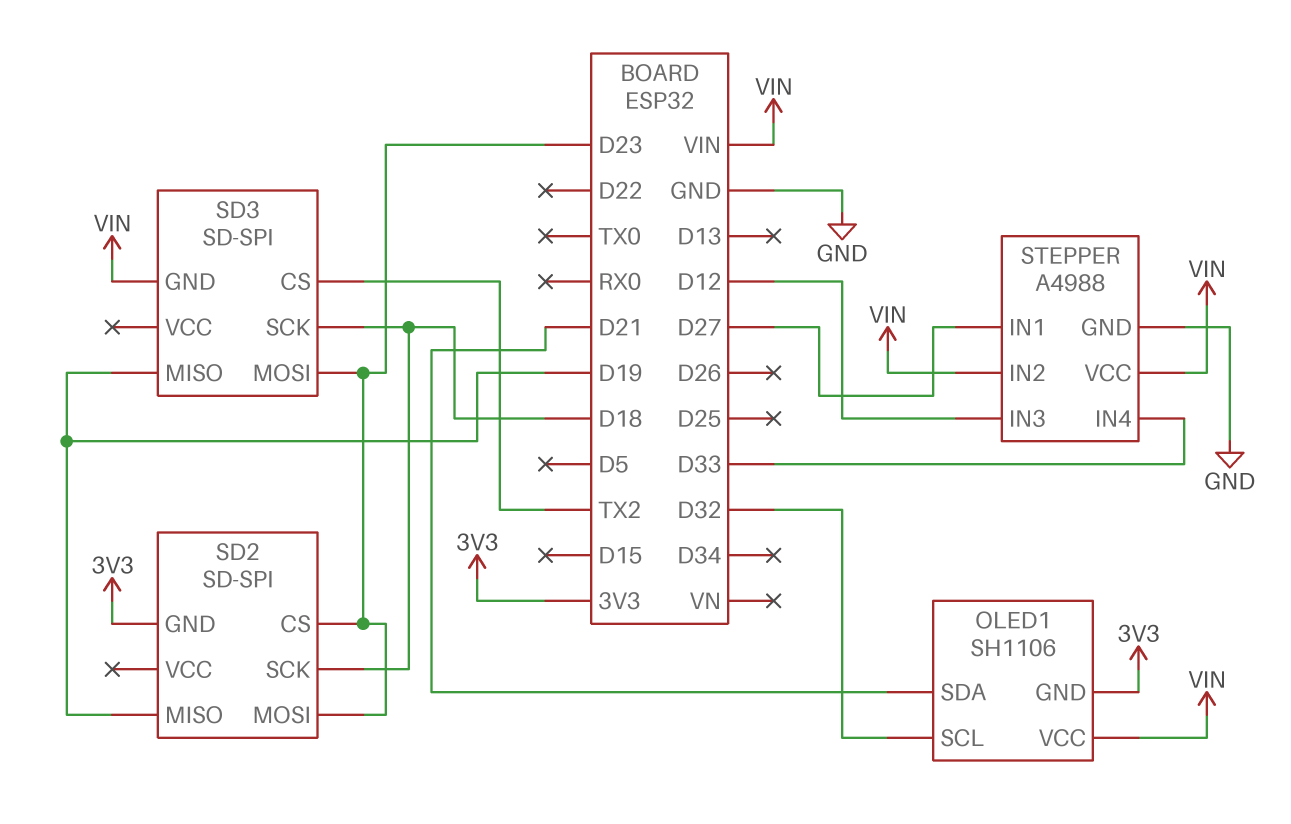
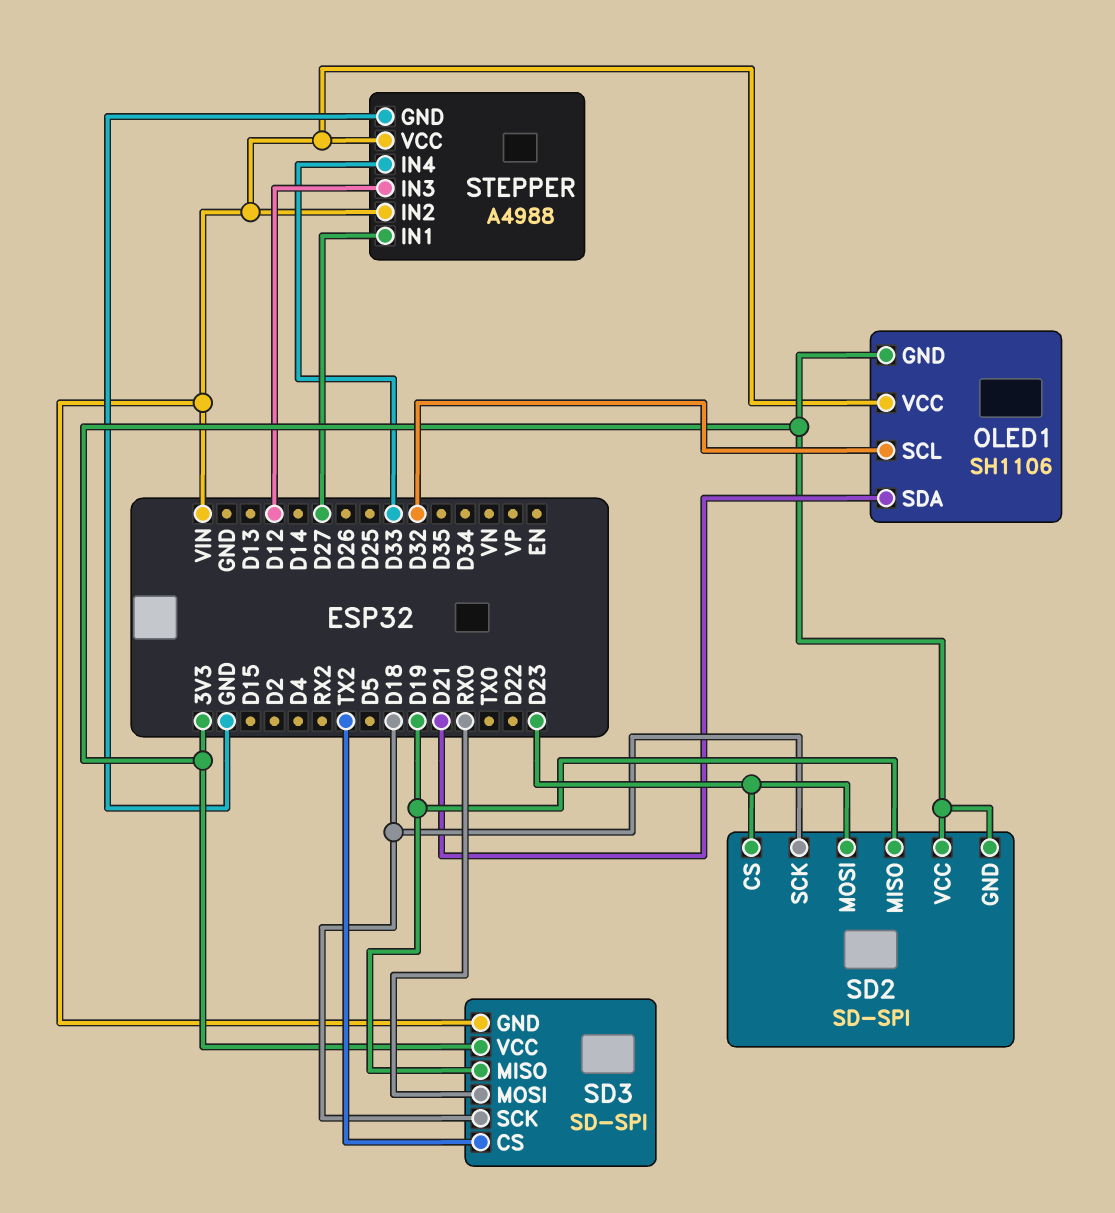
SD2 pin VCC: none -> 3V3
SD3 pin MOSI: D23 -> RX0
SD3 pin VCC: none -> 3V3

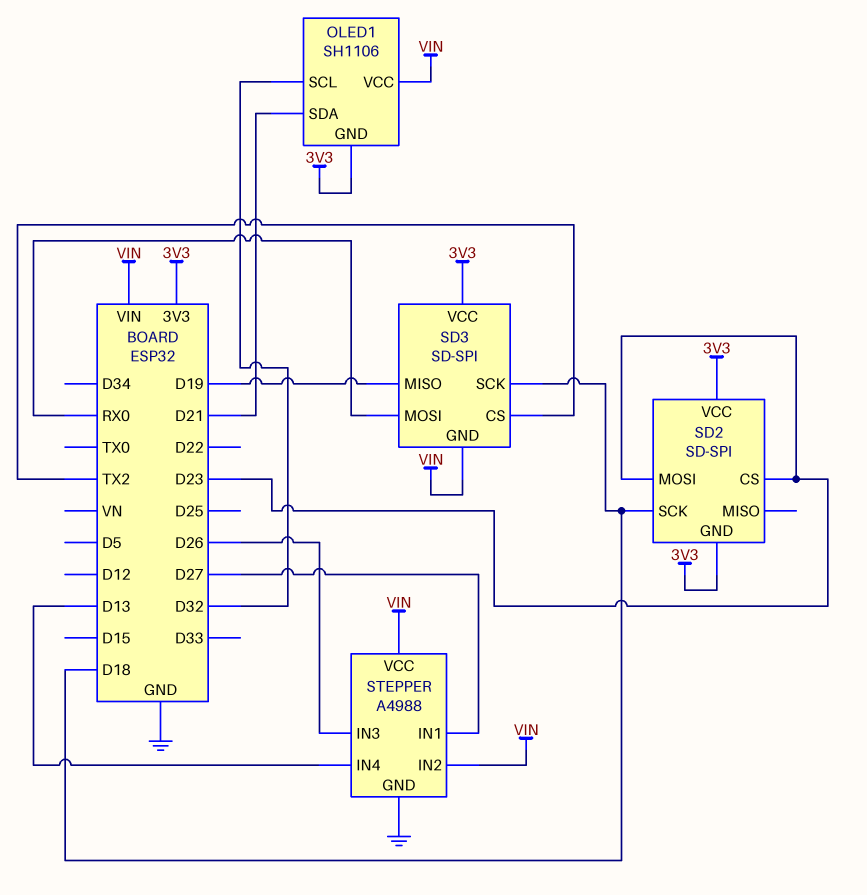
SD2 pin MISO: D19 -> none
STEPPER pin IN3: D12 -> D26
STEPPER pin IN4: D33 -> D13

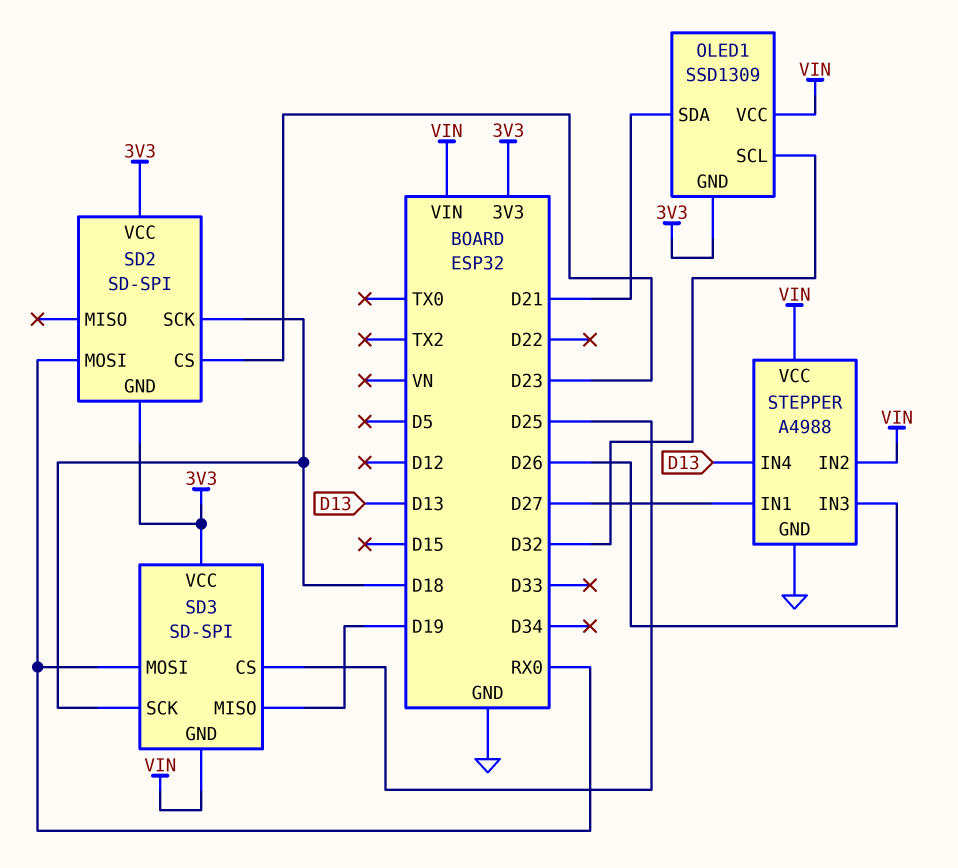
OLED1: SH1106 -> SSD1309
SD2 pin MOSI: D23 -> RX0
SD3 pin CS: TX2 -> D25

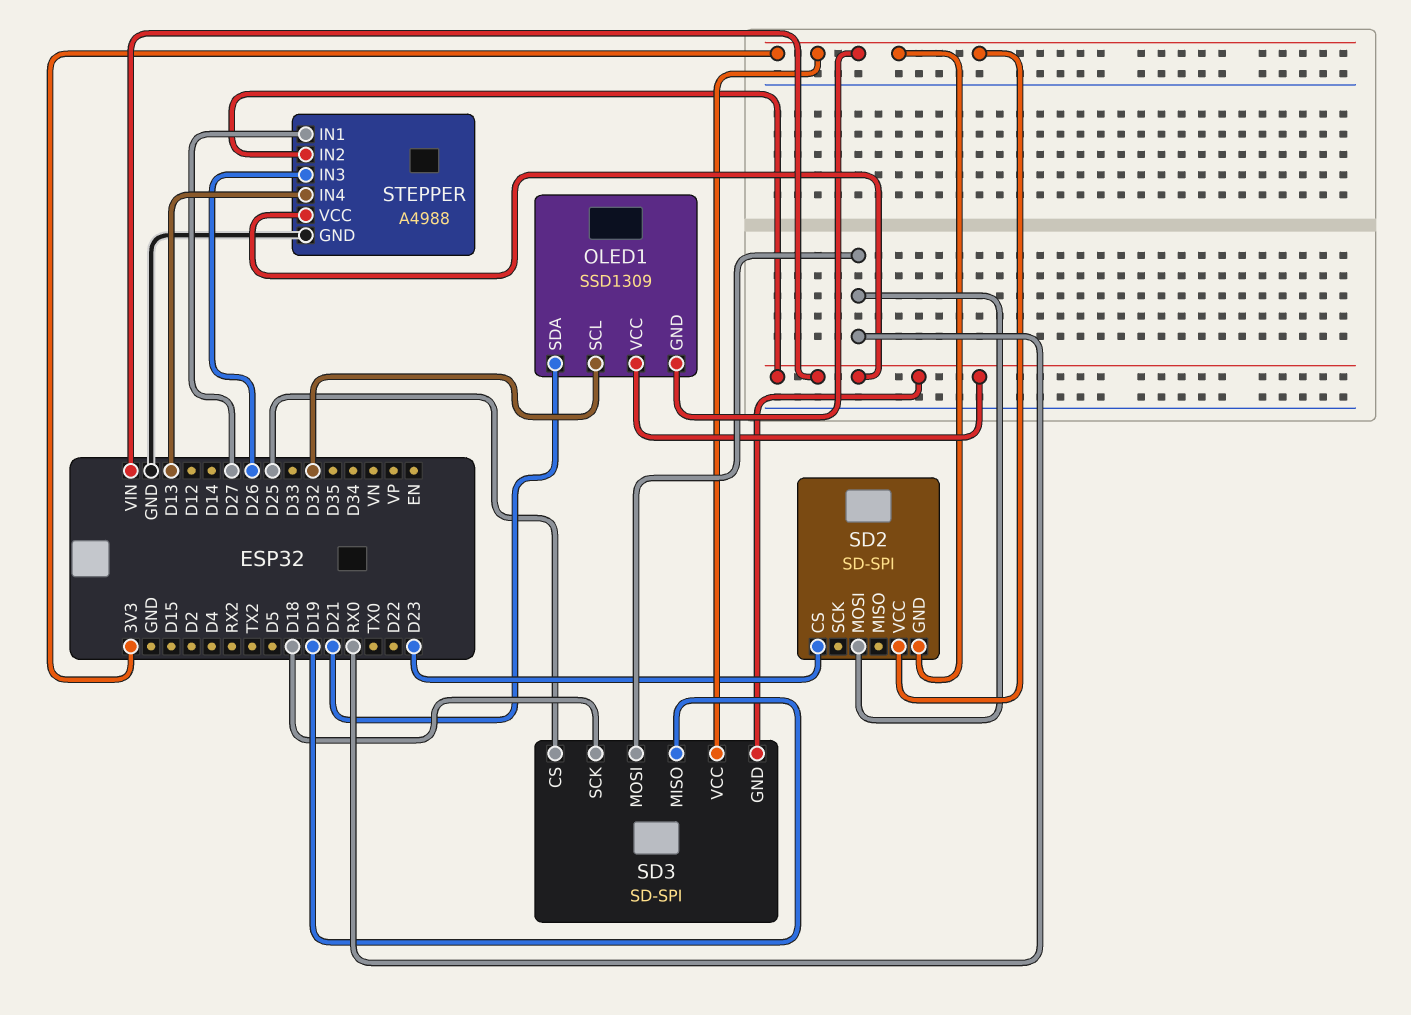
SD2 pin SCK: D18 -> none

